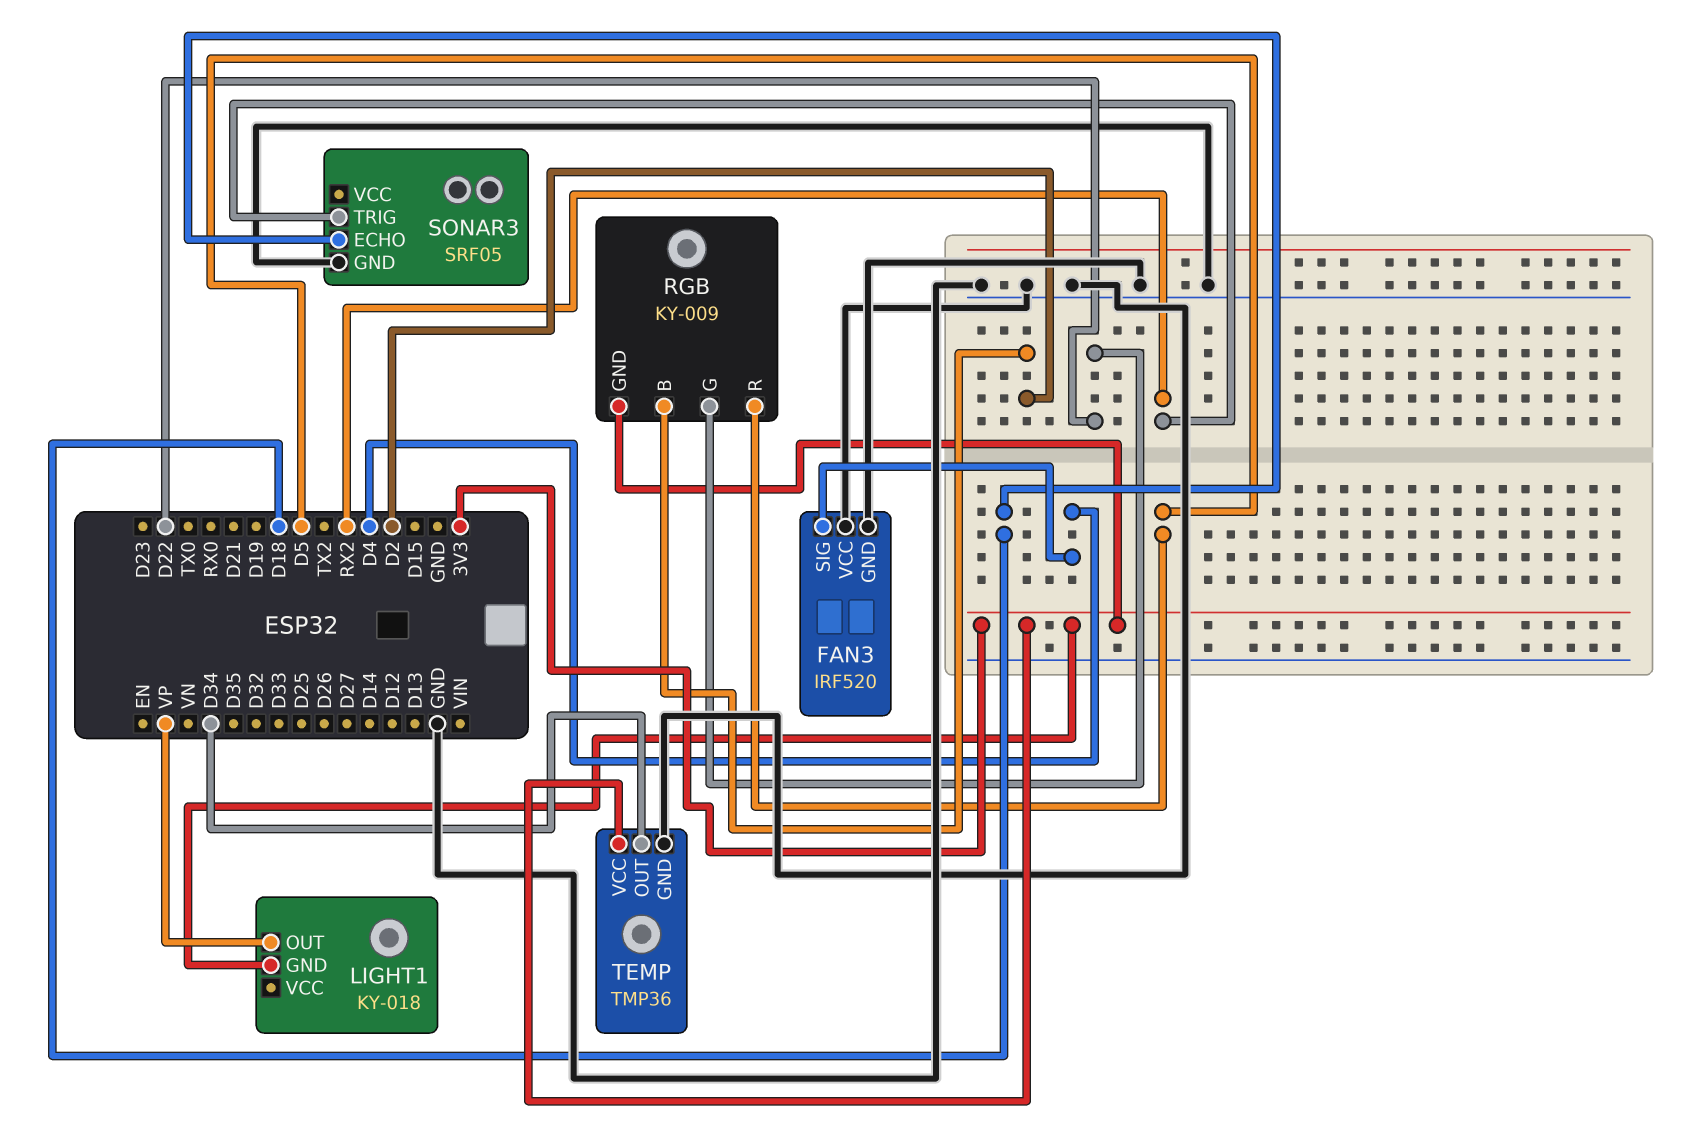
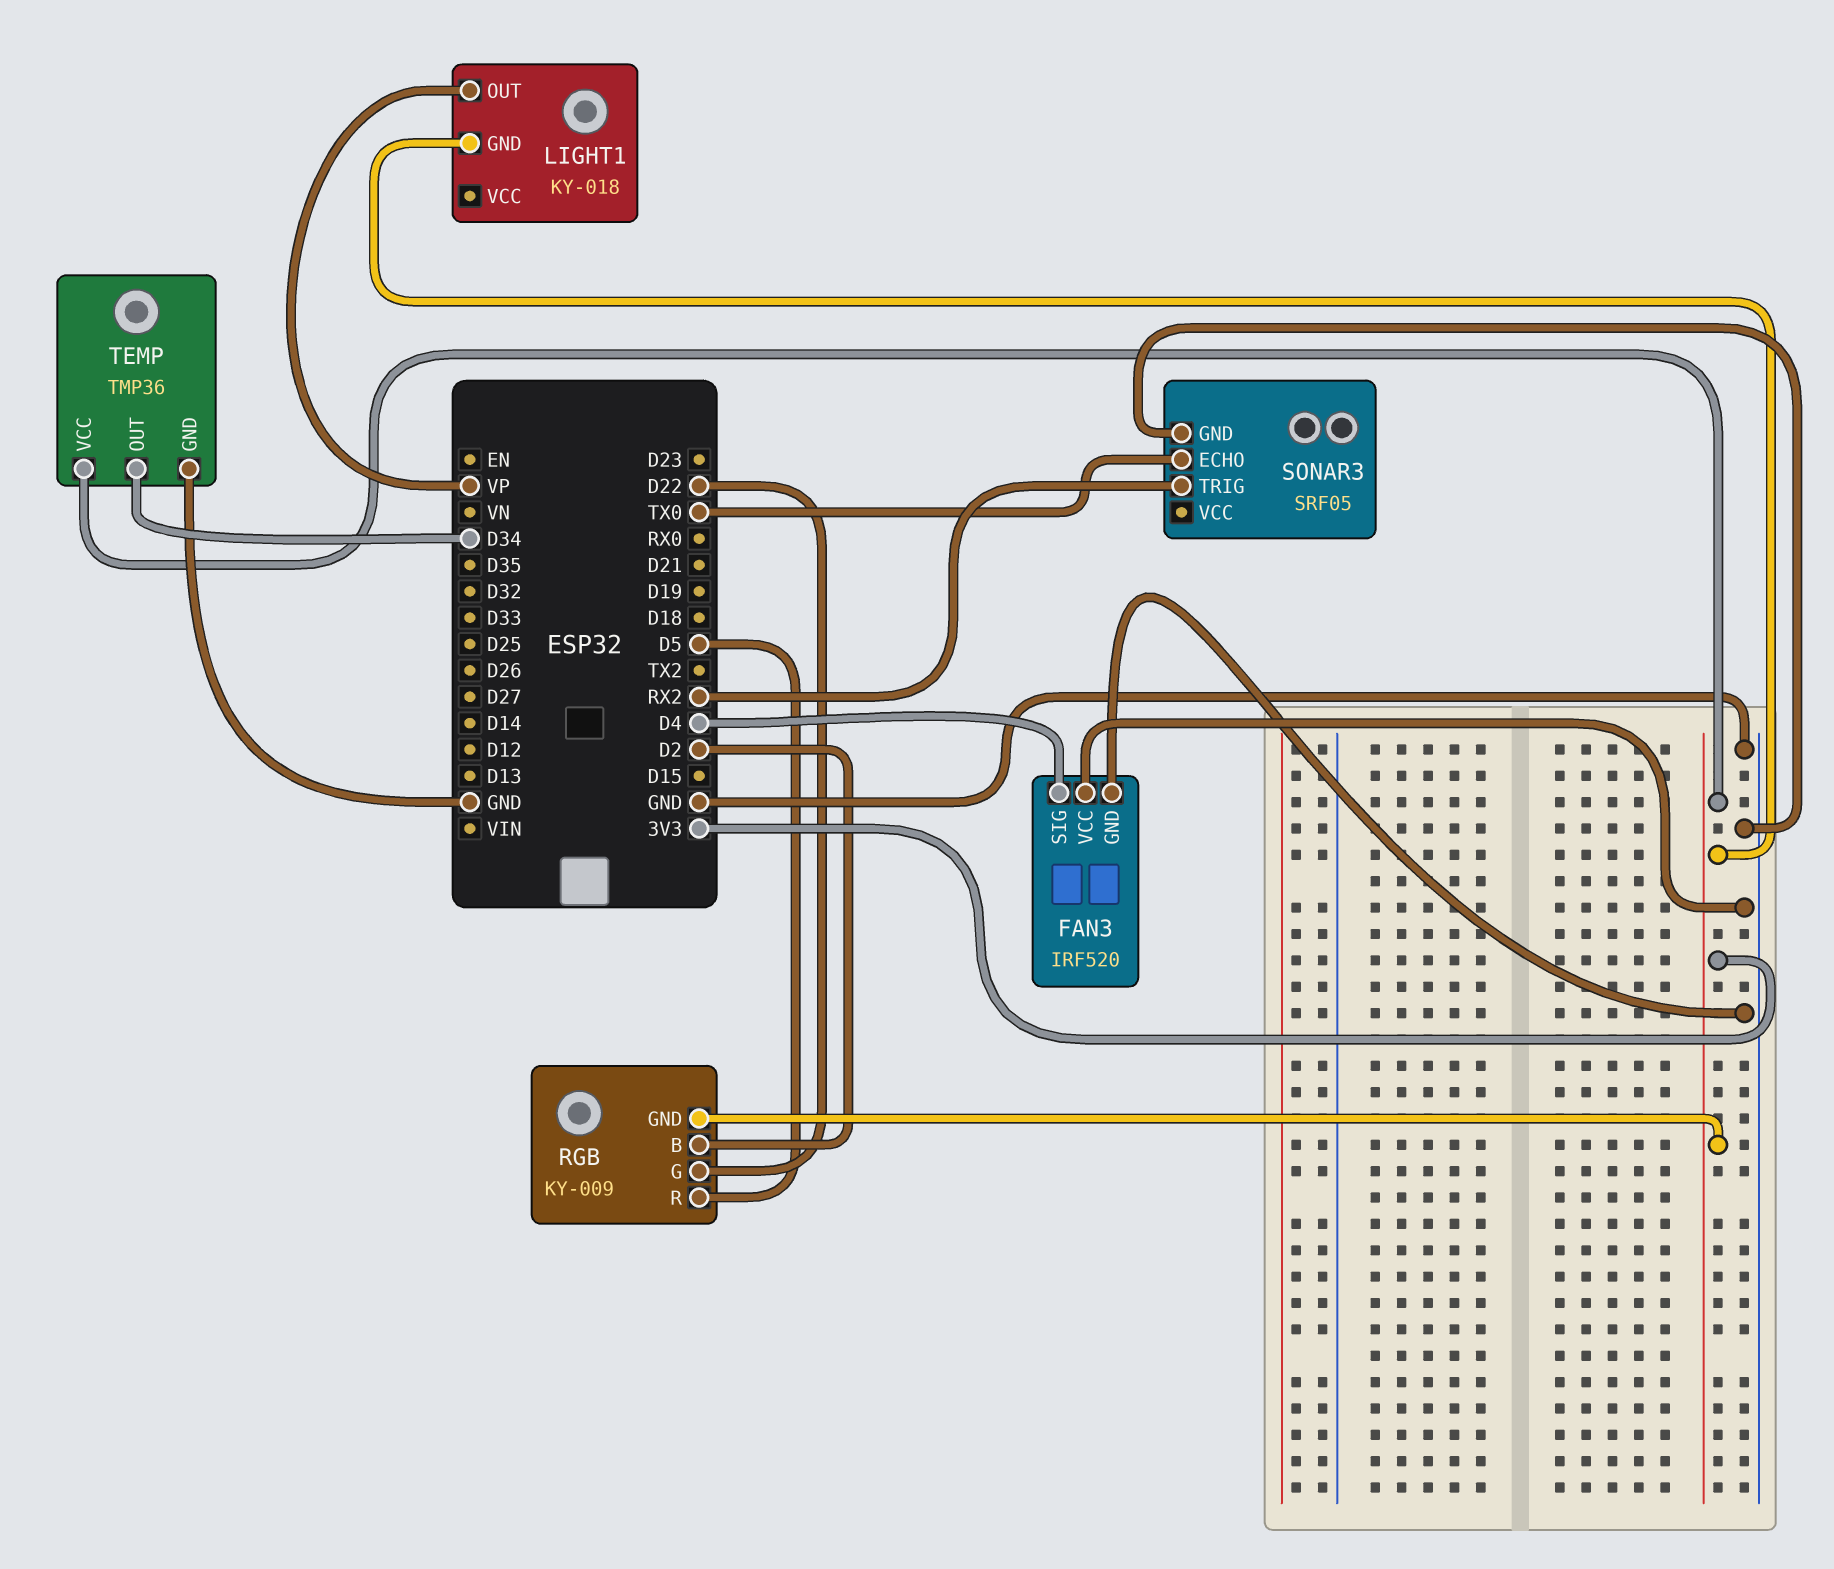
SONAR3 pin ECHO: D18 -> TX0

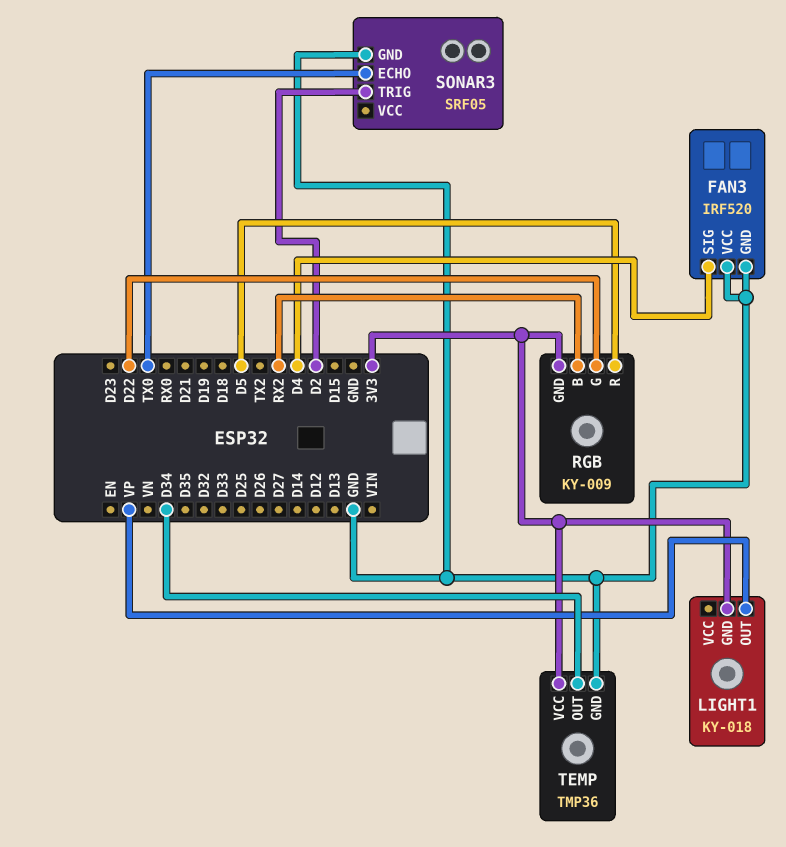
RGB pin B: D2 -> RX2
SONAR3 pin TRIG: RX2 -> D2

